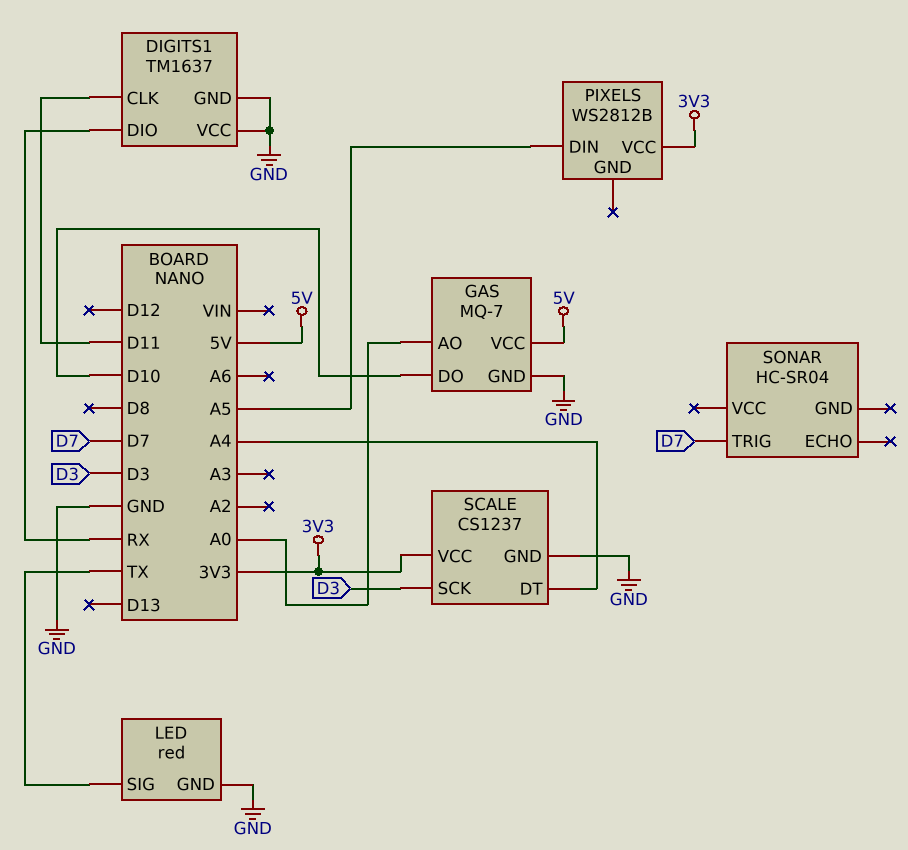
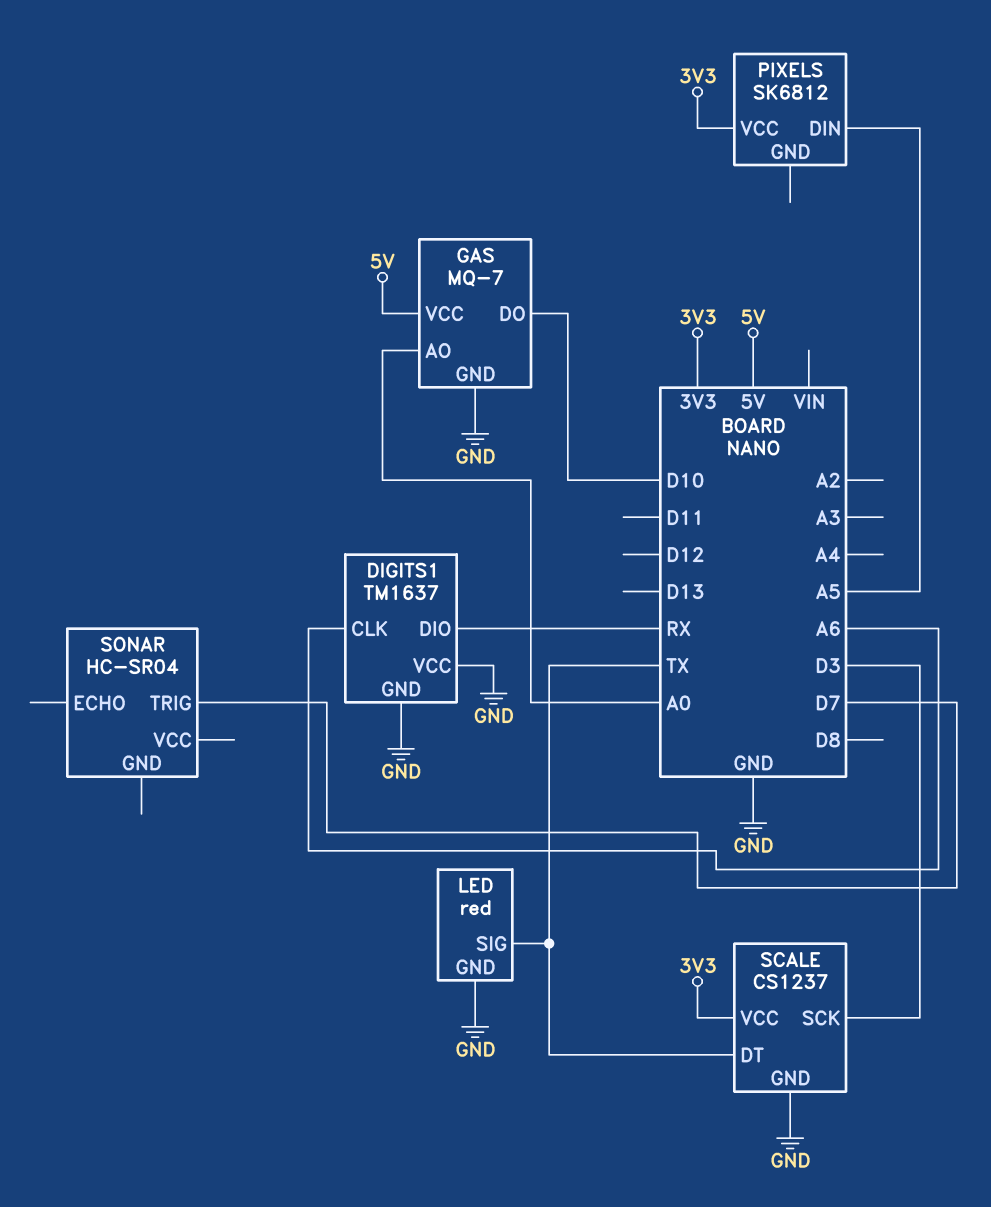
DIGITS1 pin CLK: D11 -> A6
PIXELS: WS2812B -> SK6812
SCALE pin DT: A4 -> TX

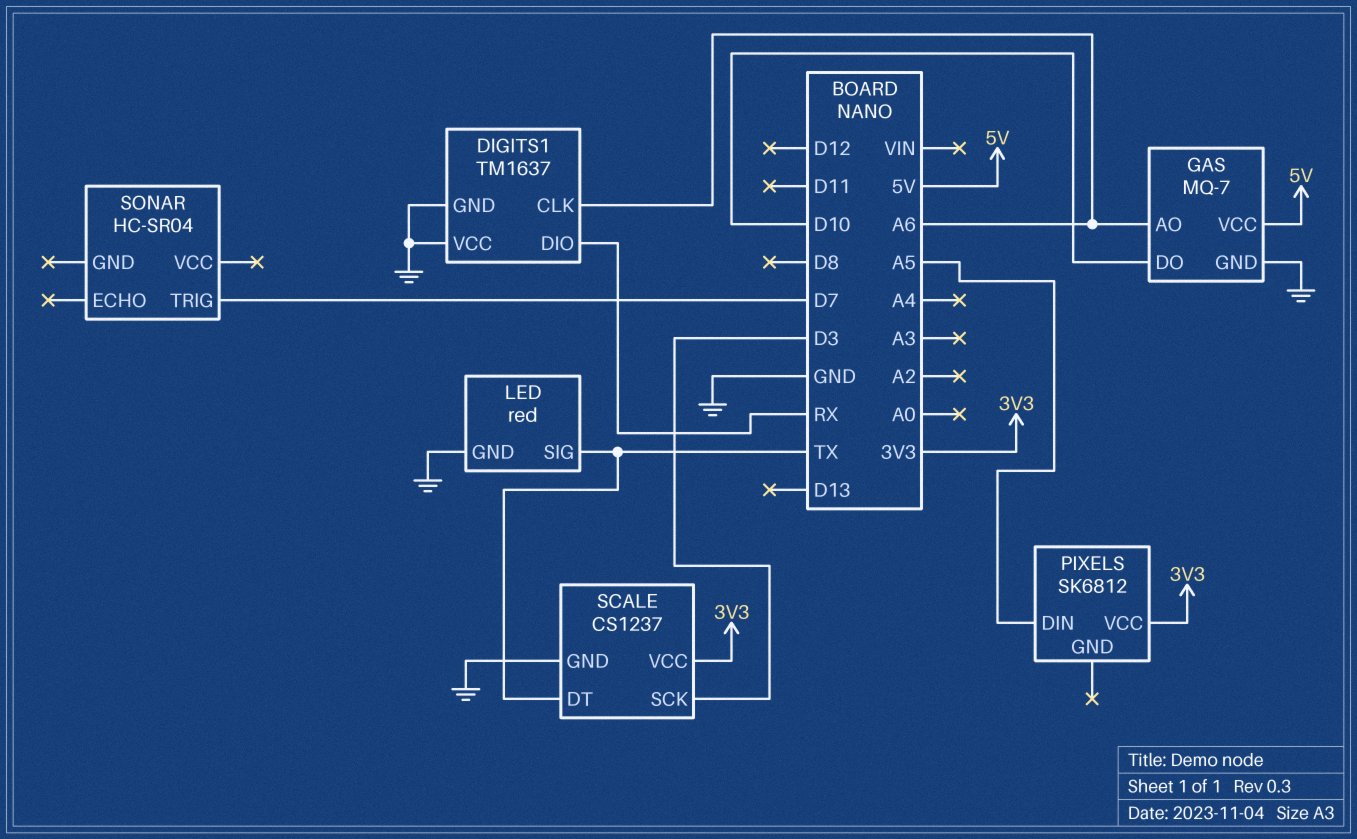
GAS pin AO: A0 -> A6

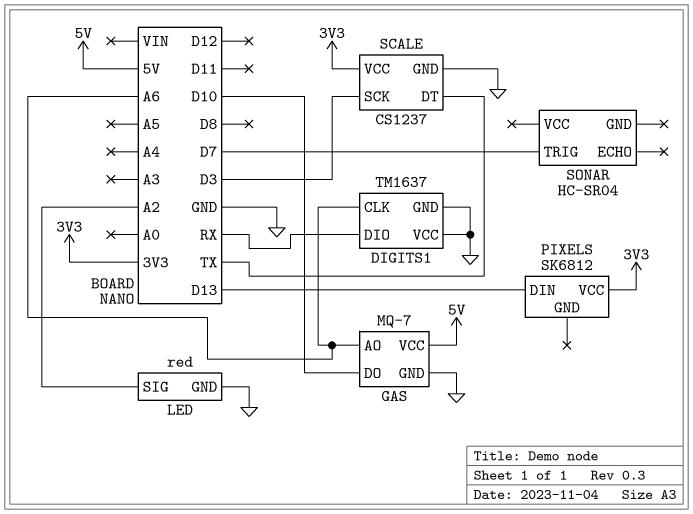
LED pin SIG: TX -> A2
PIXELS pin DIN: A5 -> D13

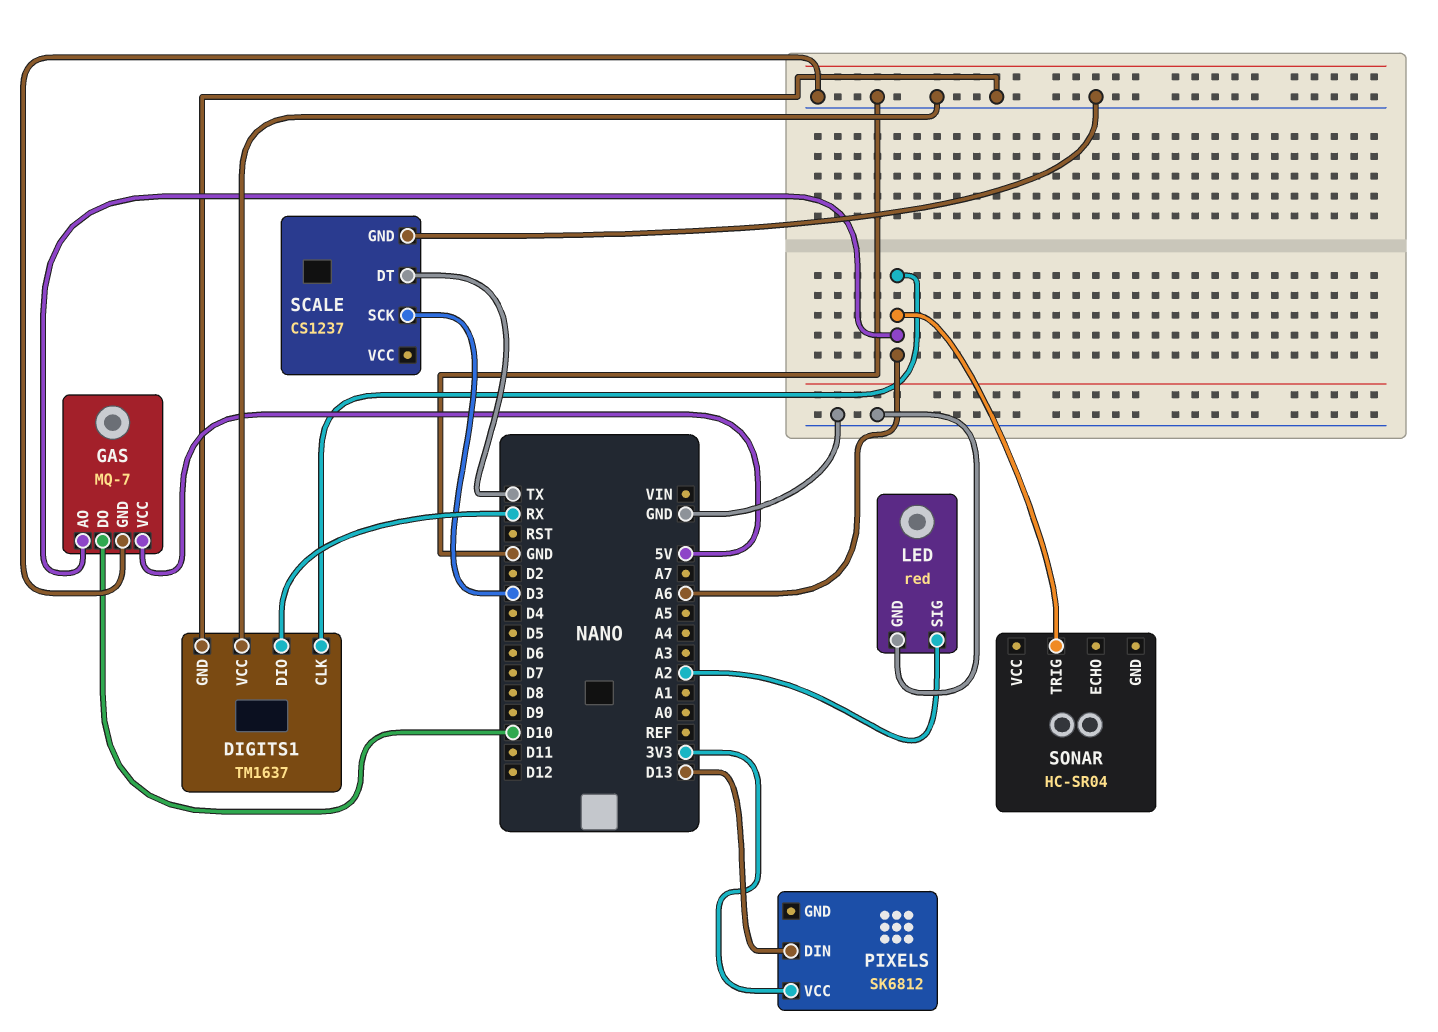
SCALE pin VCC: 3V3 -> none
SONAR pin TRIG: D7 -> A6

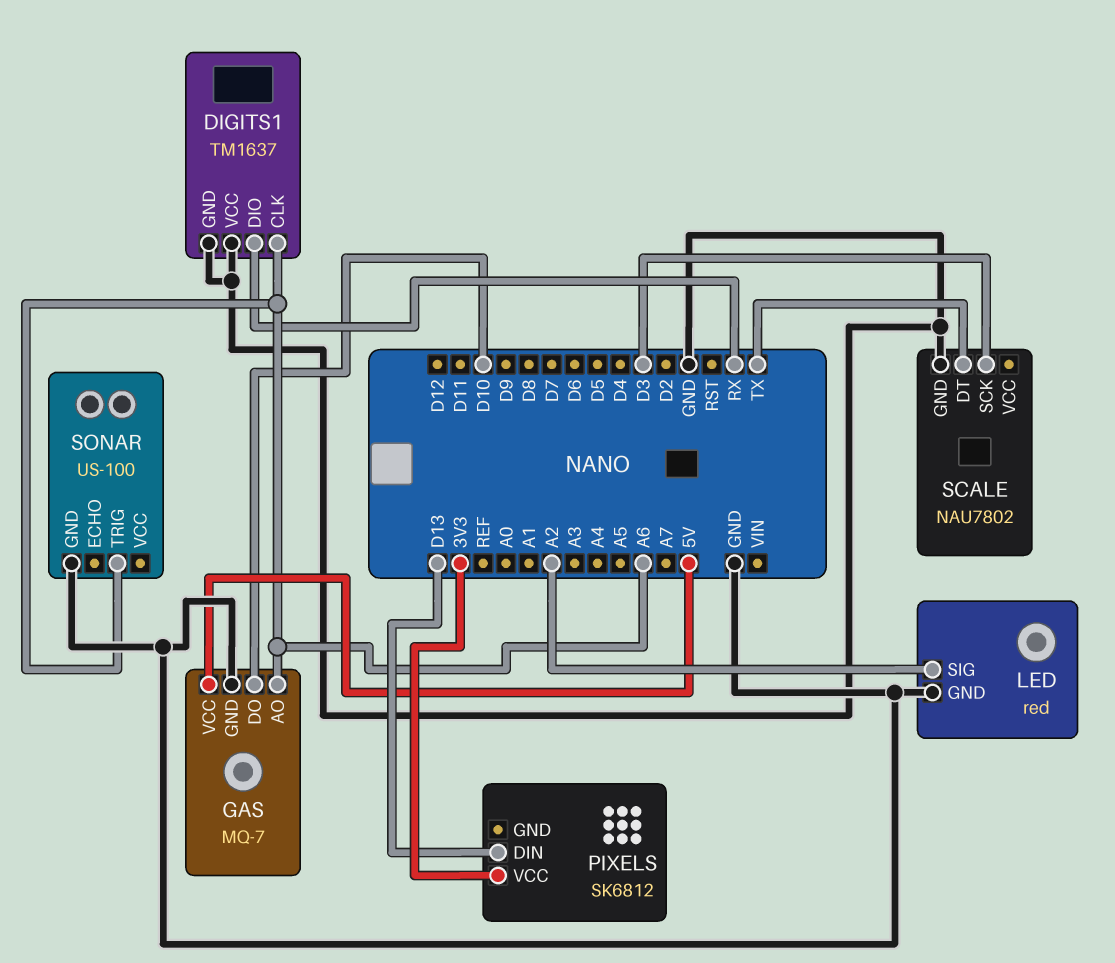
SCALE: CS1237 -> NAU7802
SONAR: HC-SR04 -> US-100
SONAR pin GND: none -> GND

